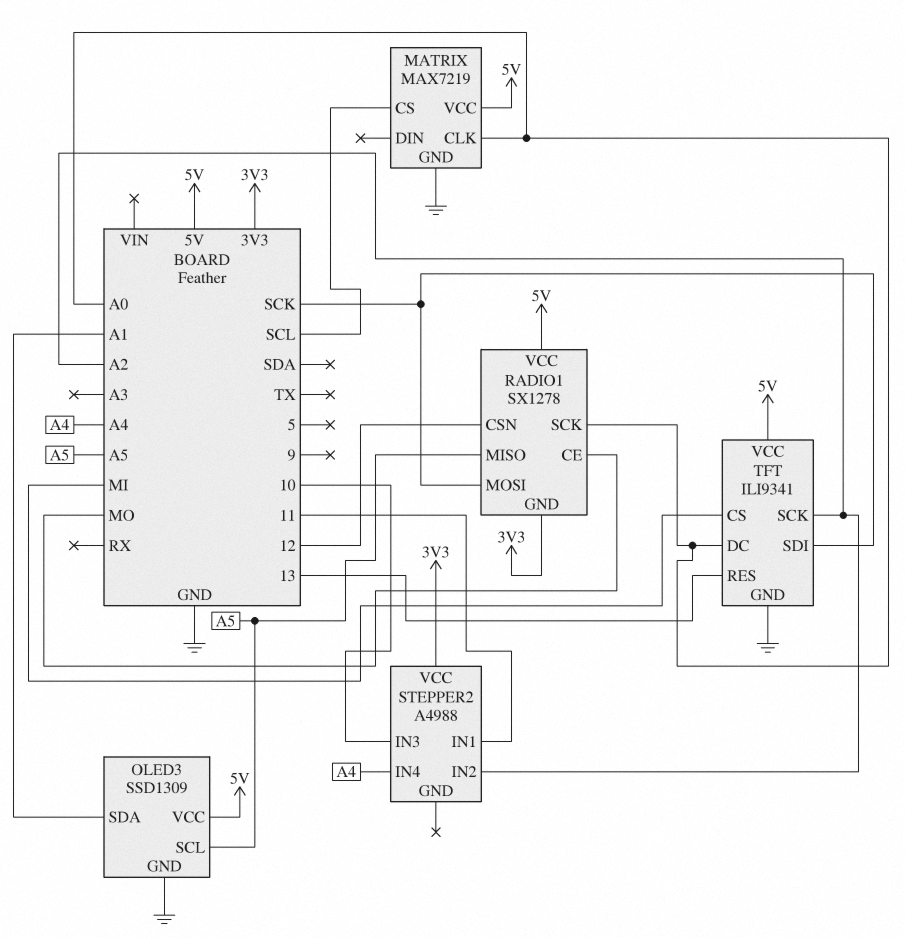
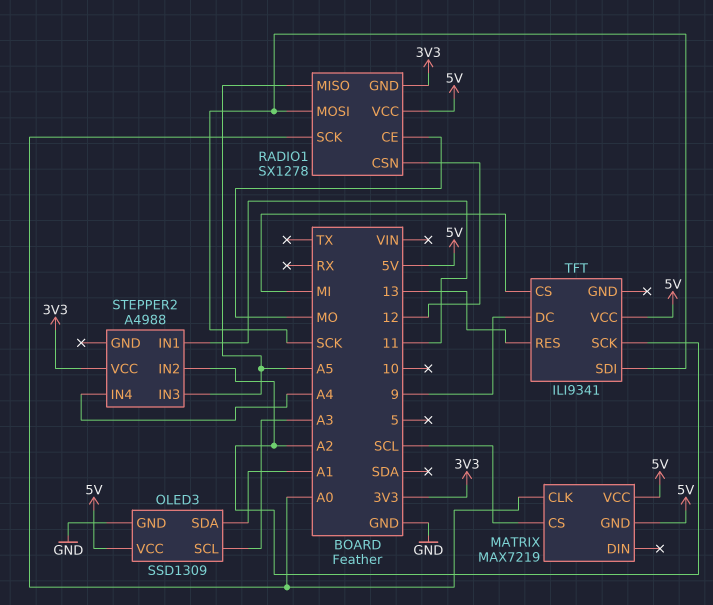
MATRIX pin GND: GND -> 5V
OLED3 pin SCL: A5 -> A3
STEPPER2 pin IN3: 10 -> A5
TFT pin DC: A0 -> 9
TFT pin GND: GND -> none

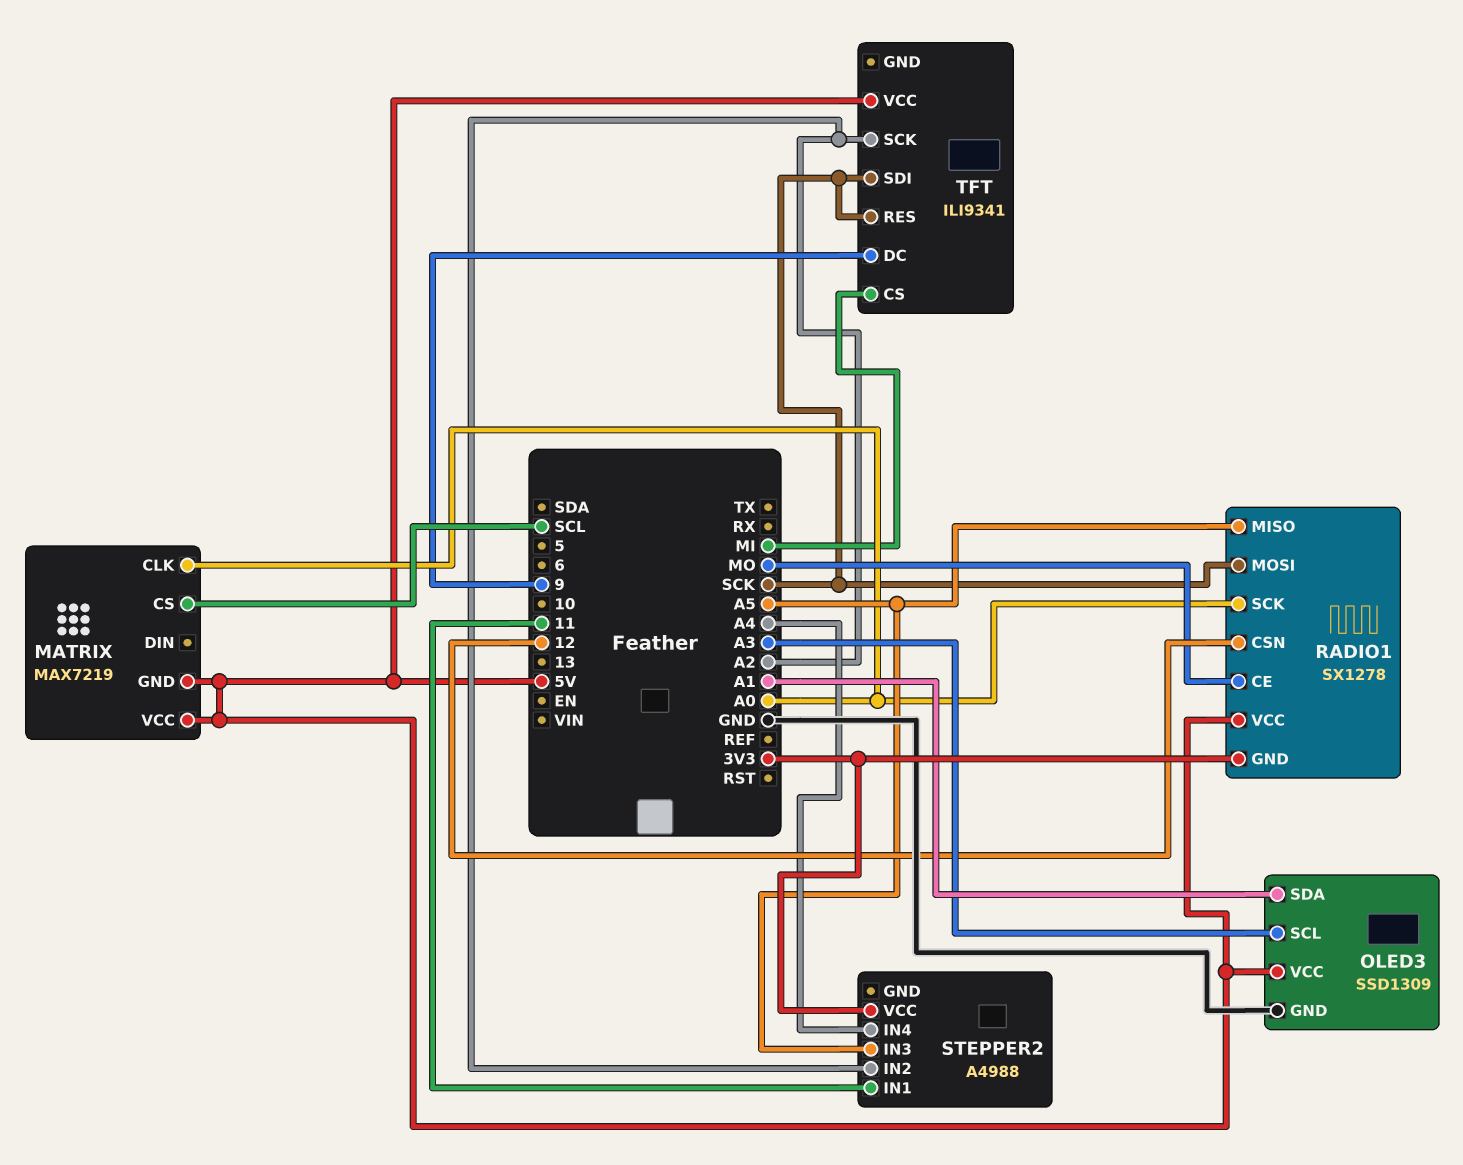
TFT pin RES: 13 -> SCK

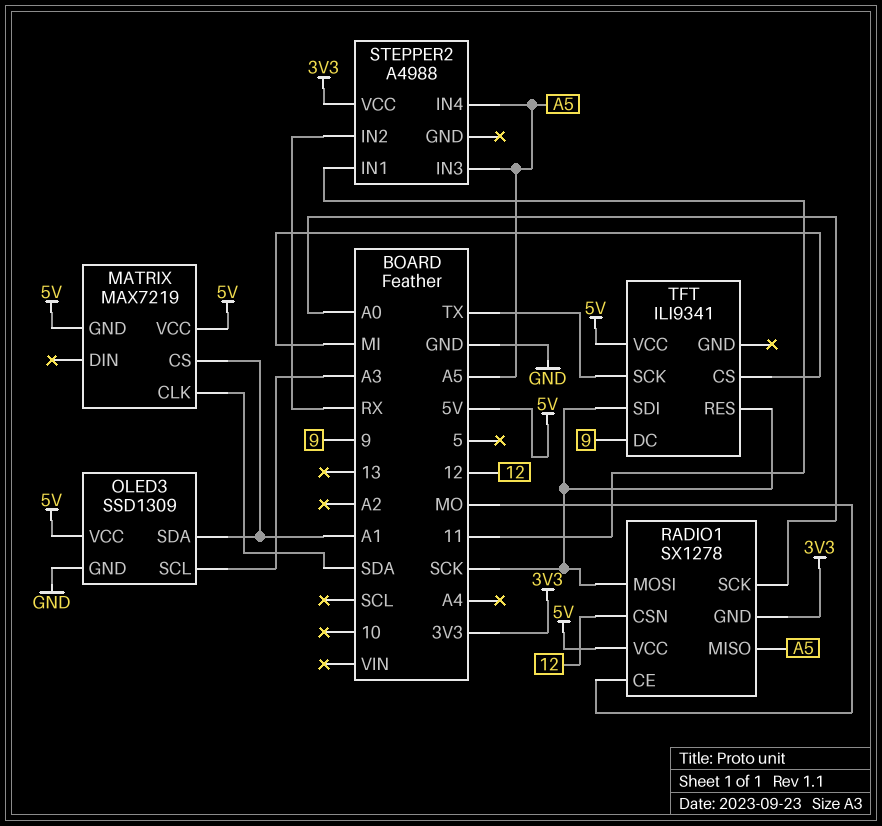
MATRIX pin CLK: A0 -> SDA
MATRIX pin CS: SCL -> A1
STEPPER2 pin IN2: A2 -> RX
STEPPER2 pin IN4: A4 -> A5
TFT pin SCK: A2 -> TX

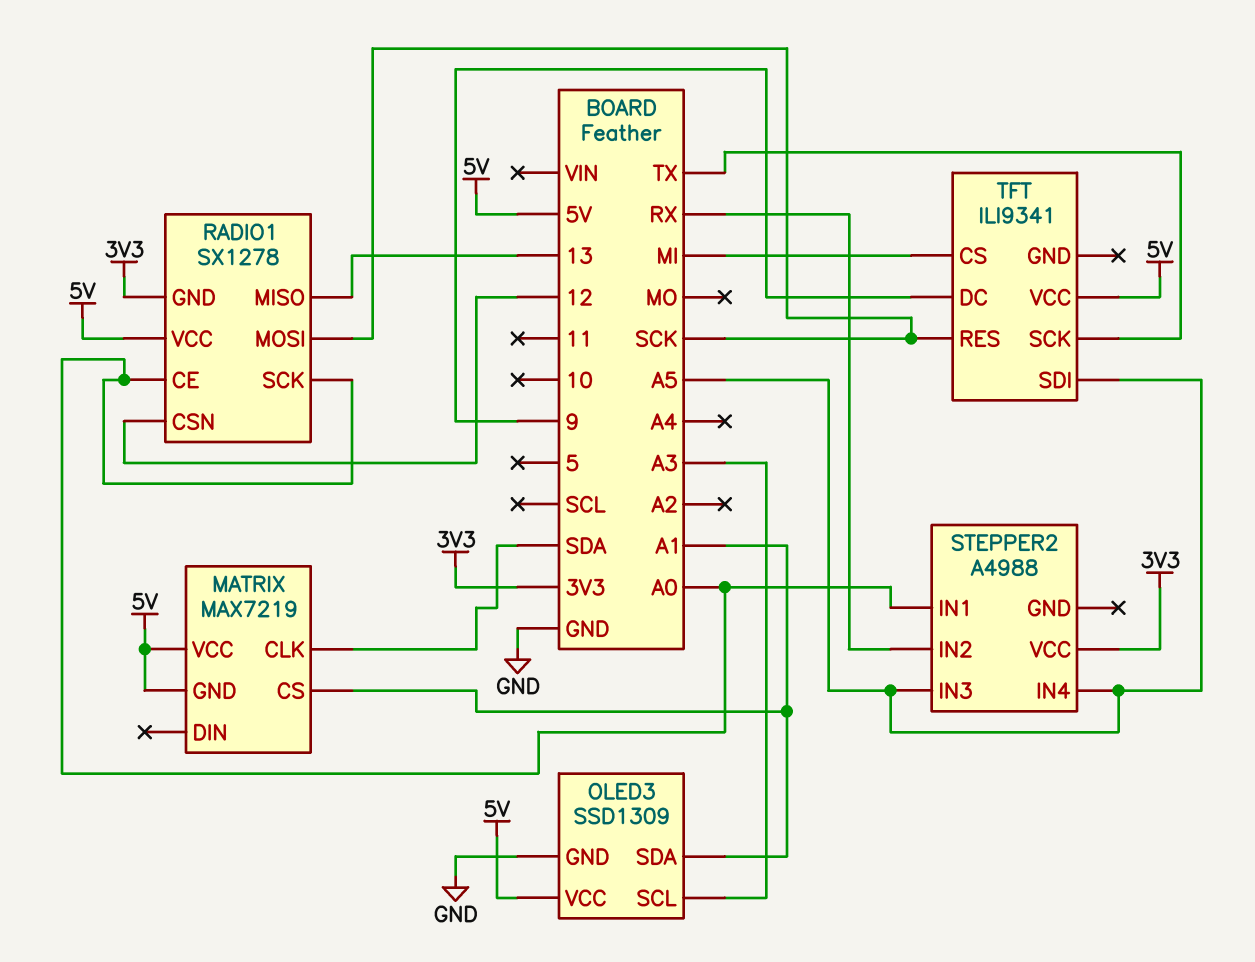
RADIO1 pin CE: MO -> A0
RADIO1 pin MISO: A5 -> 13
STEPPER2 pin IN1: 11 -> A0
TFT pin SDI: SCK -> A5

